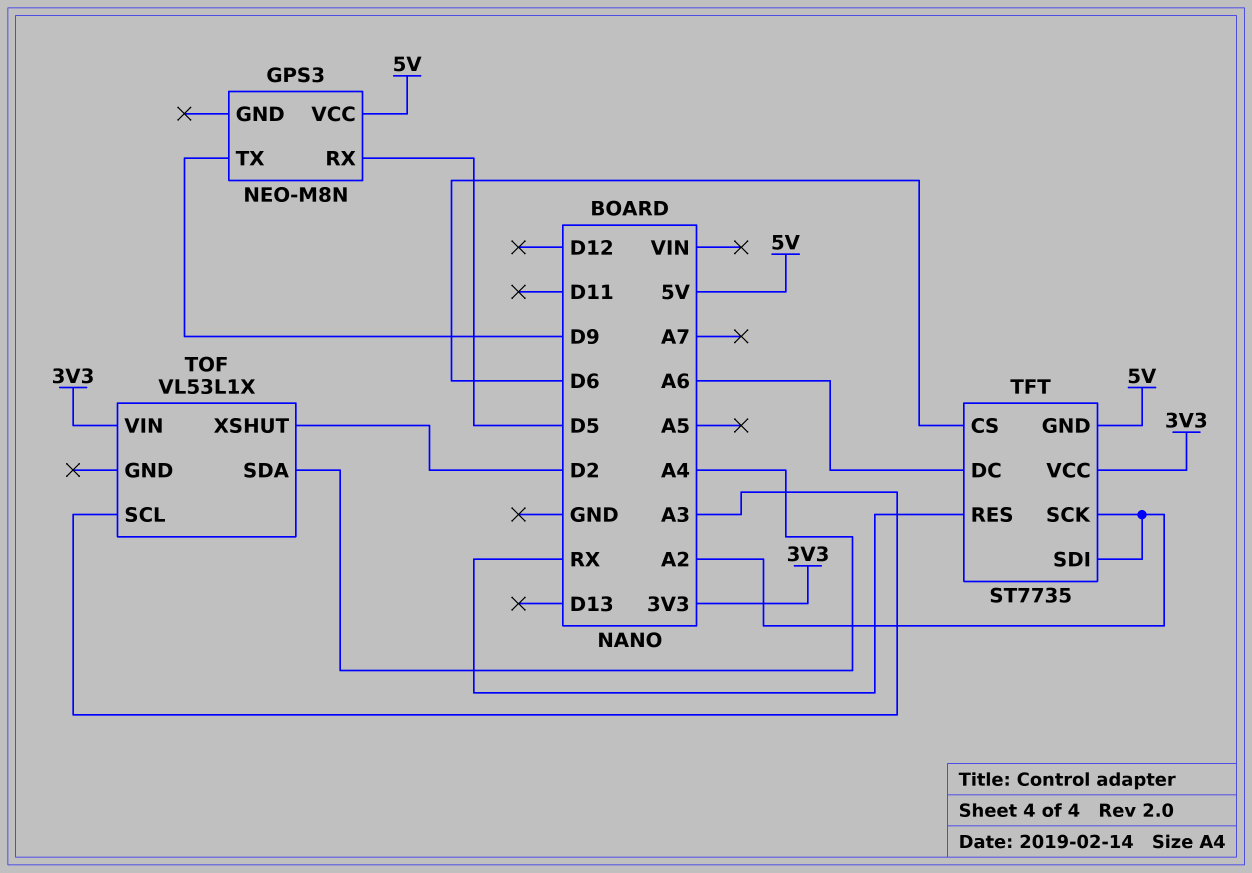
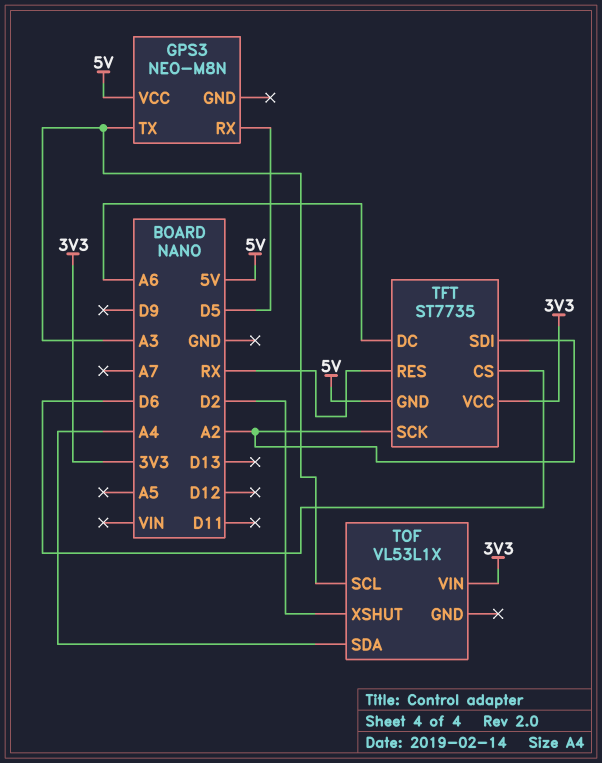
GPS3 pin TX: D9 -> A3

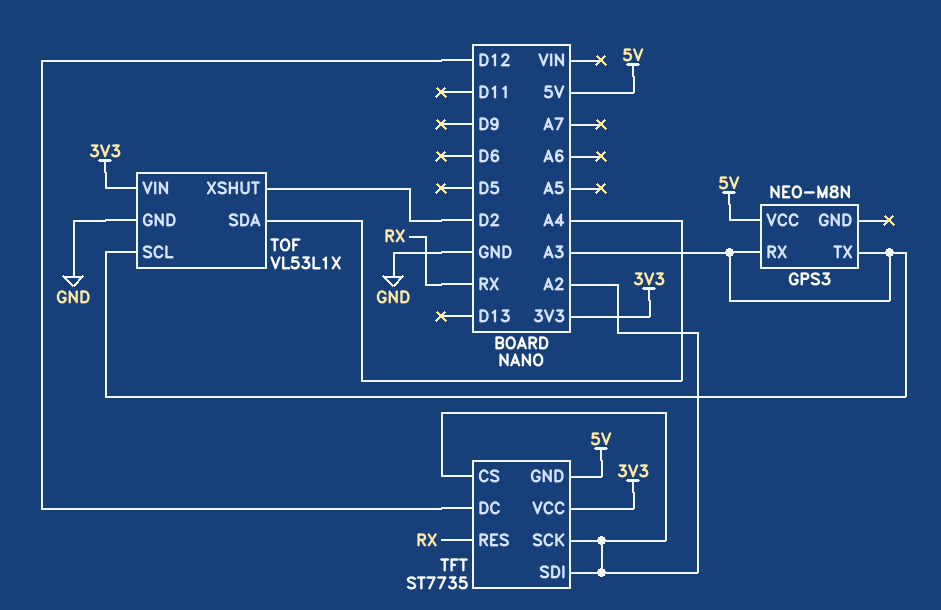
GPS3 pin RX: D5 -> A3
TFT pin CS: D6 -> A2
TFT pin DC: A6 -> D12
TOF pin GND: none -> GND

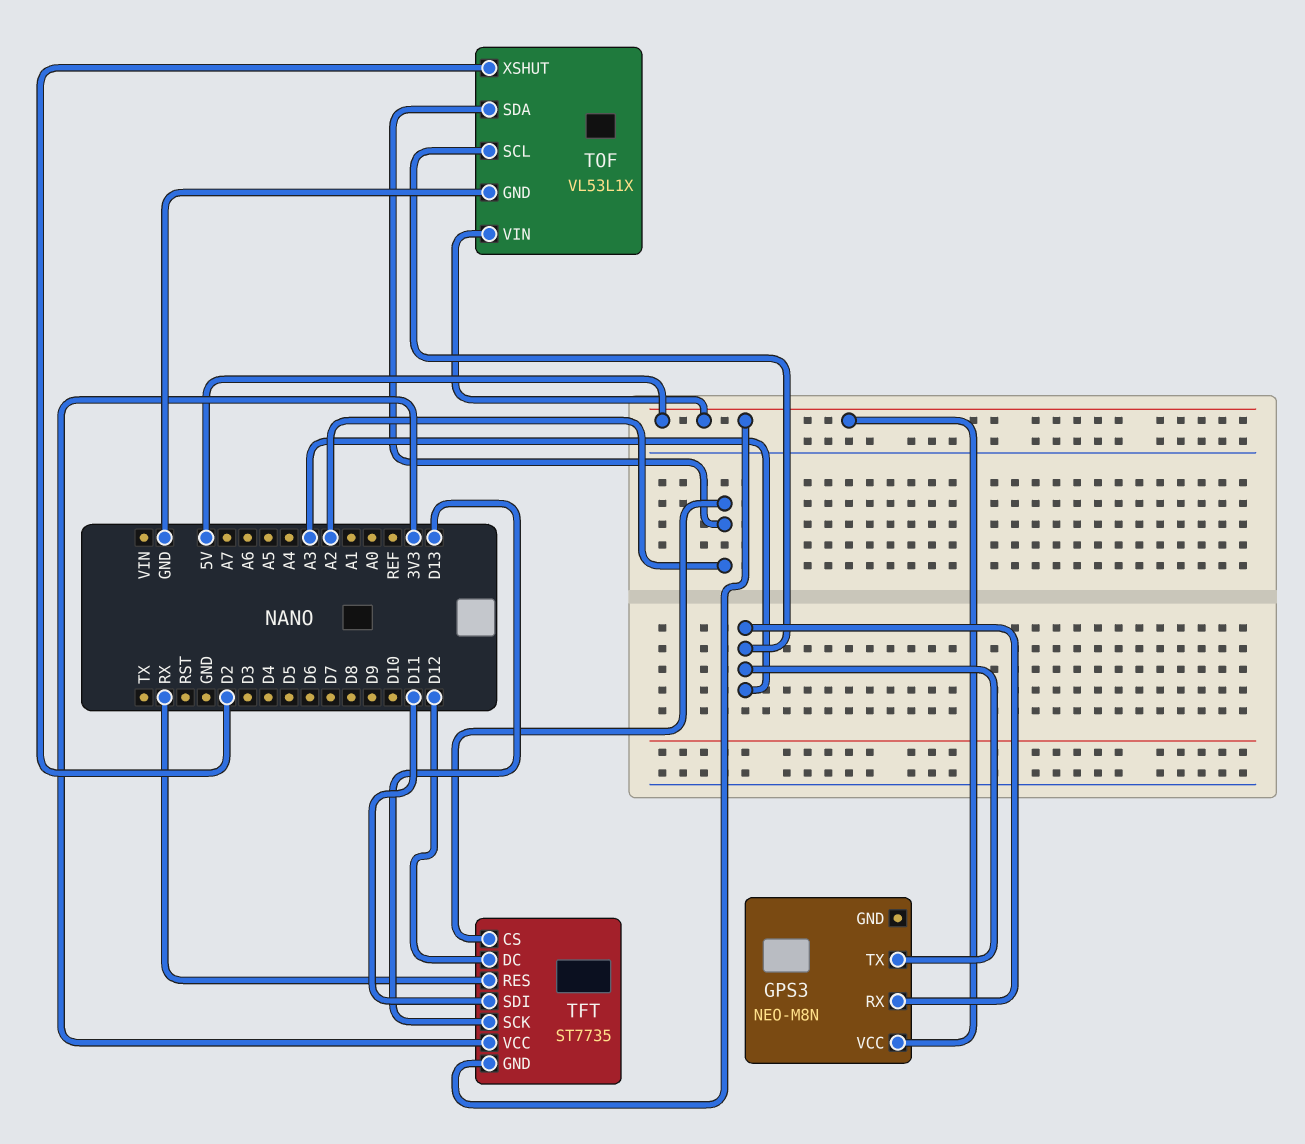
TFT pin SCK: A2 -> D13
TFT pin SDI: A2 -> D11
TOF pin SDA: A4 -> A2
TOF pin VIN: 3V3 -> 5V

